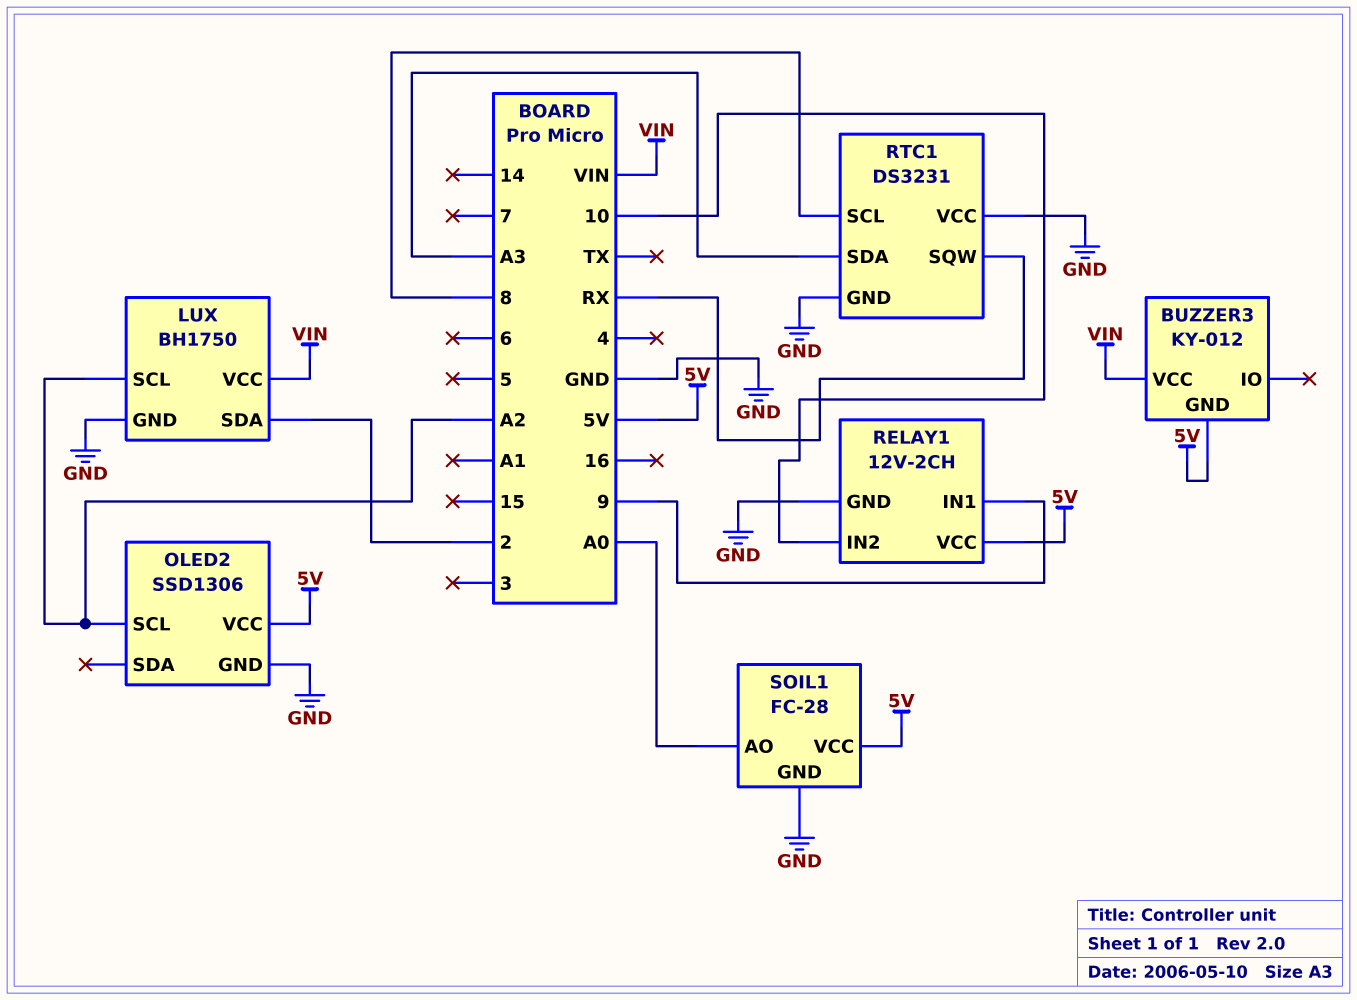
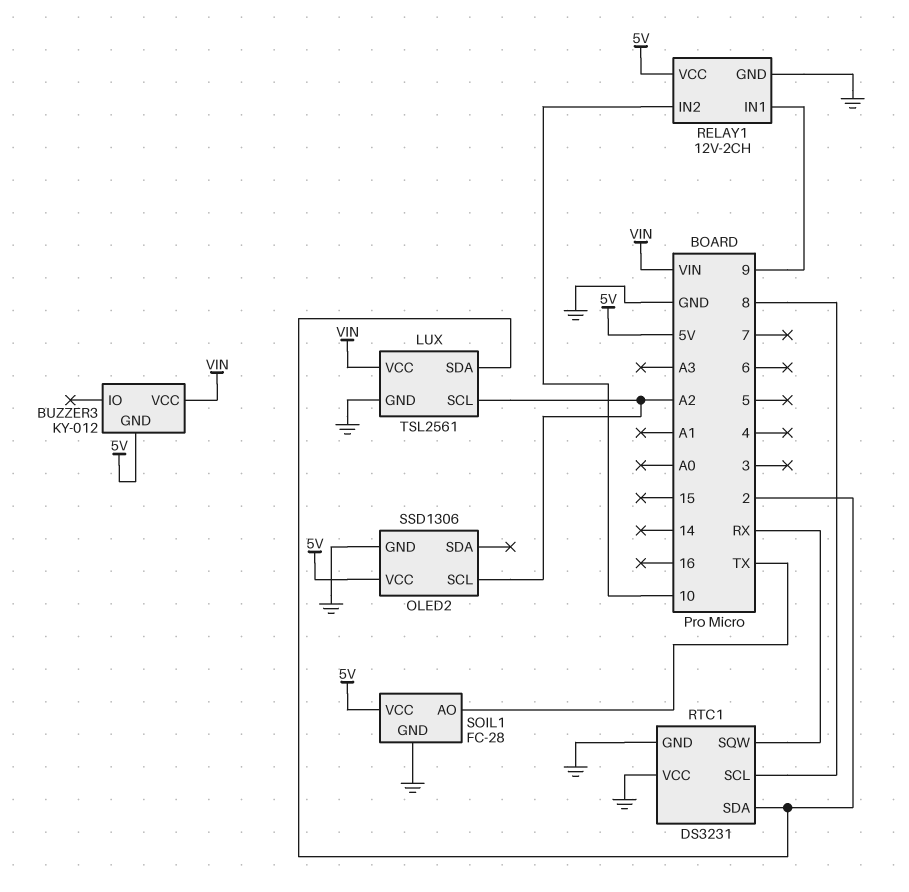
LUX: BH1750 -> TSL2561
RTC1 pin SDA: A3 -> 2
SOIL1 pin AO: A0 -> TX

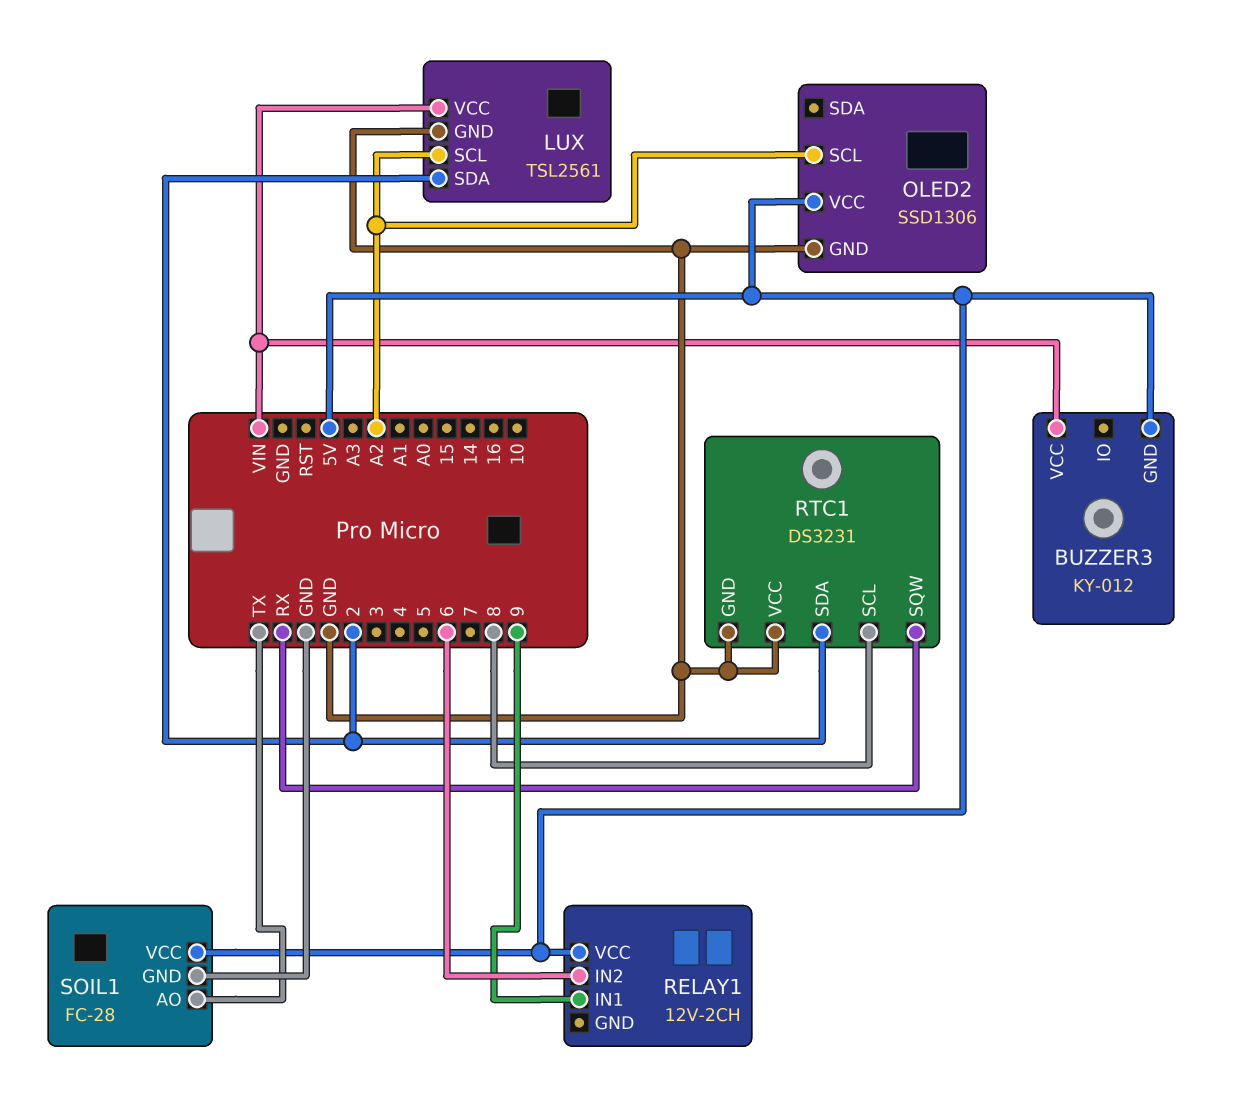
RELAY1 pin GND: GND -> none
RELAY1 pin IN2: 10 -> 6

